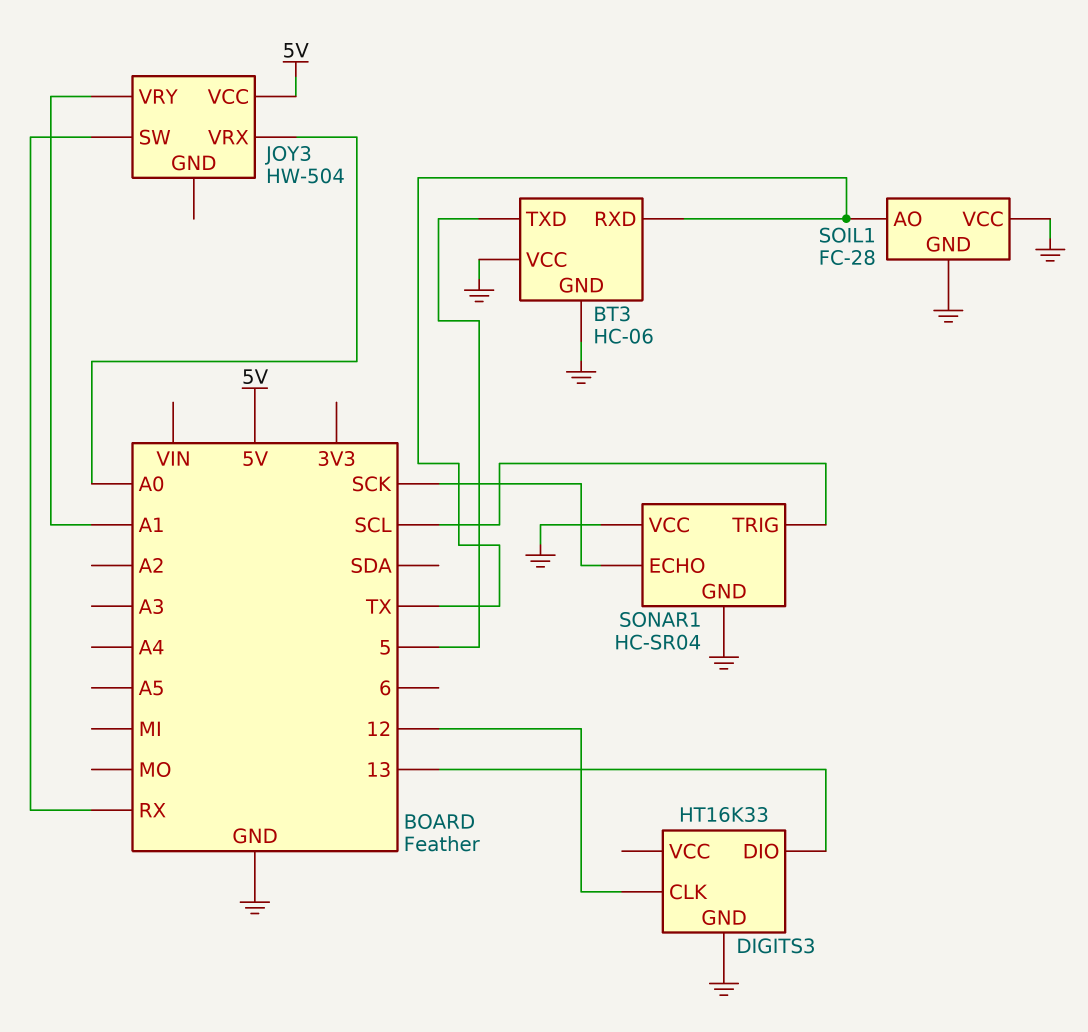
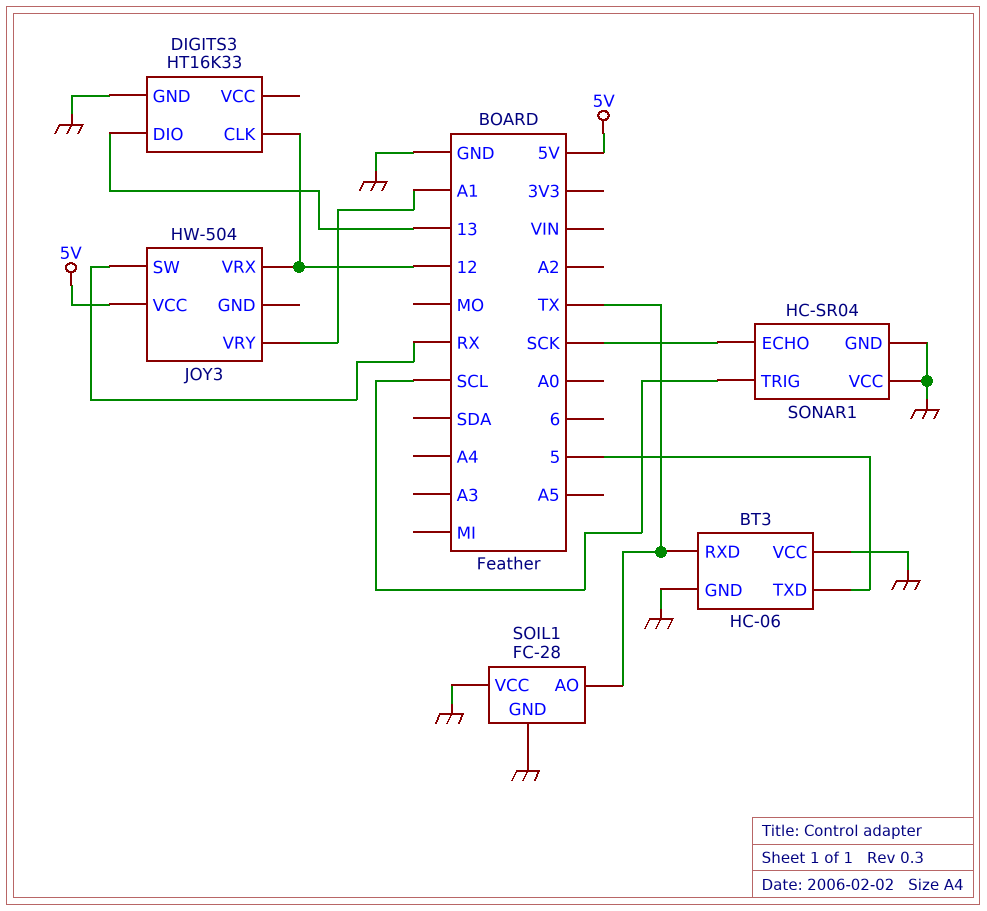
JOY3 pin VRX: A0 -> 12

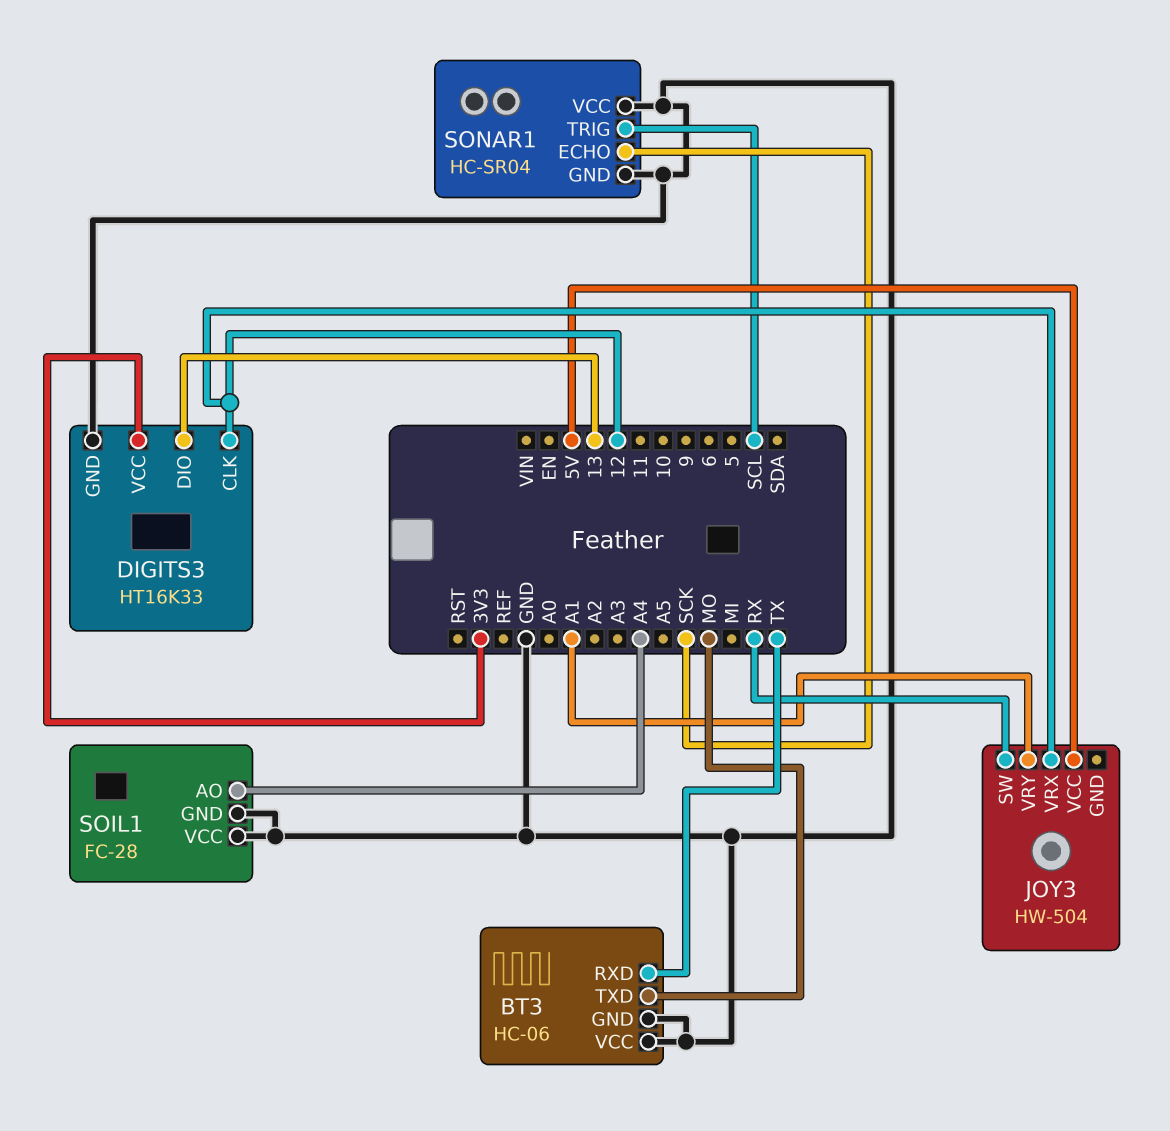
BT3 pin TXD: 5 -> MO
DIGITS3 pin VCC: none -> 3V3
SOIL1 pin AO: TX -> A4

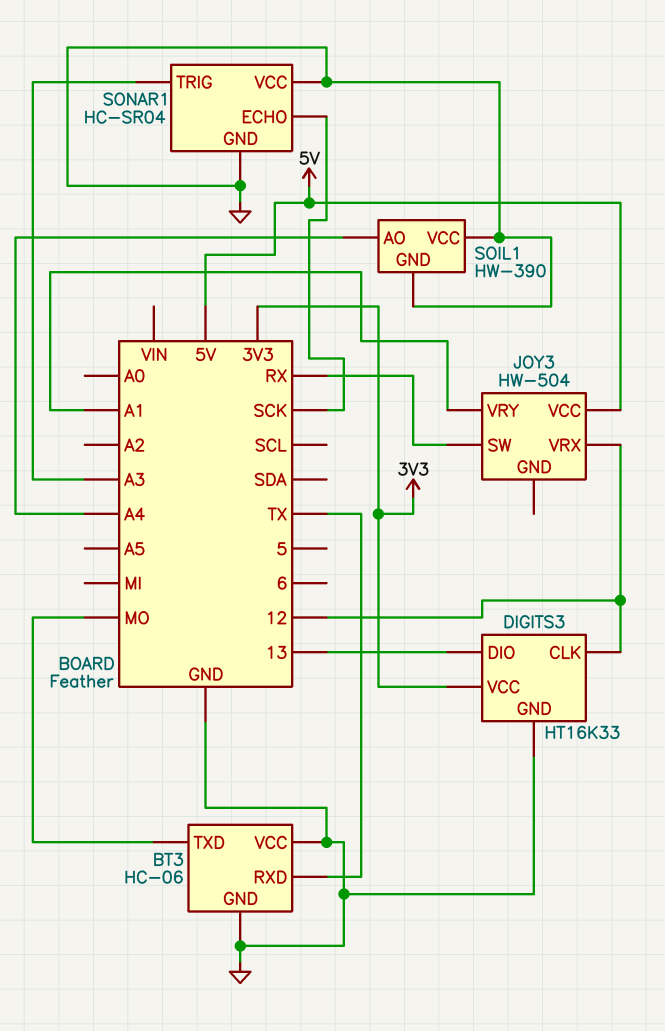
SOIL1: FC-28 -> HW-390
SONAR1 pin TRIG: SCL -> A3

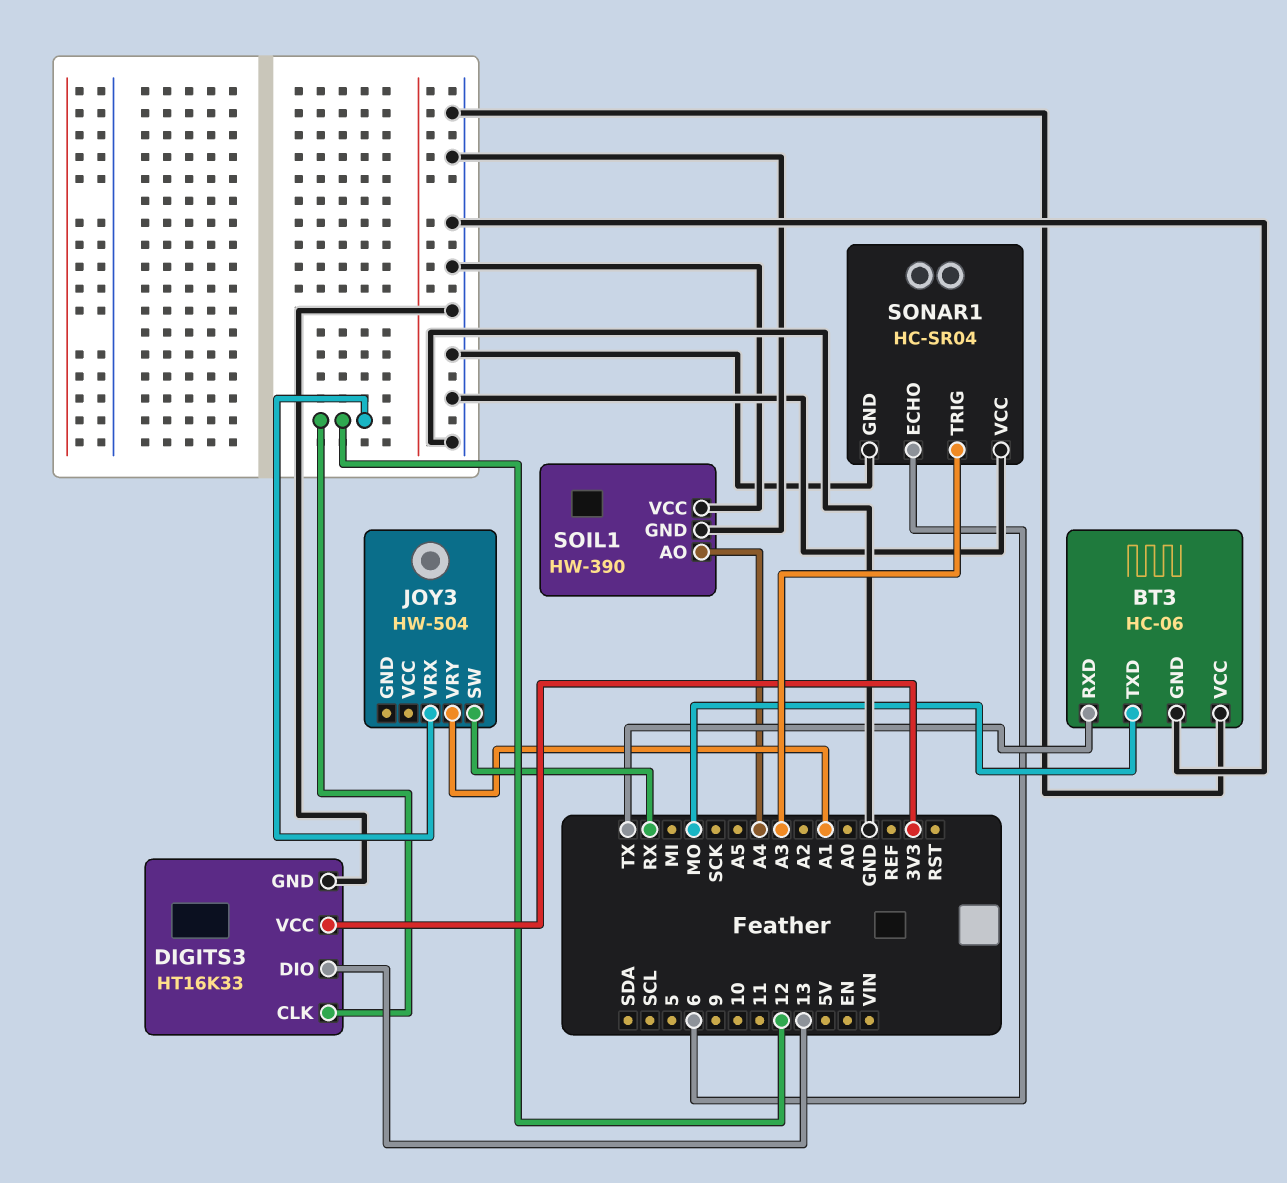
JOY3 pin VCC: 5V -> none
SONAR1 pin ECHO: SCK -> 6

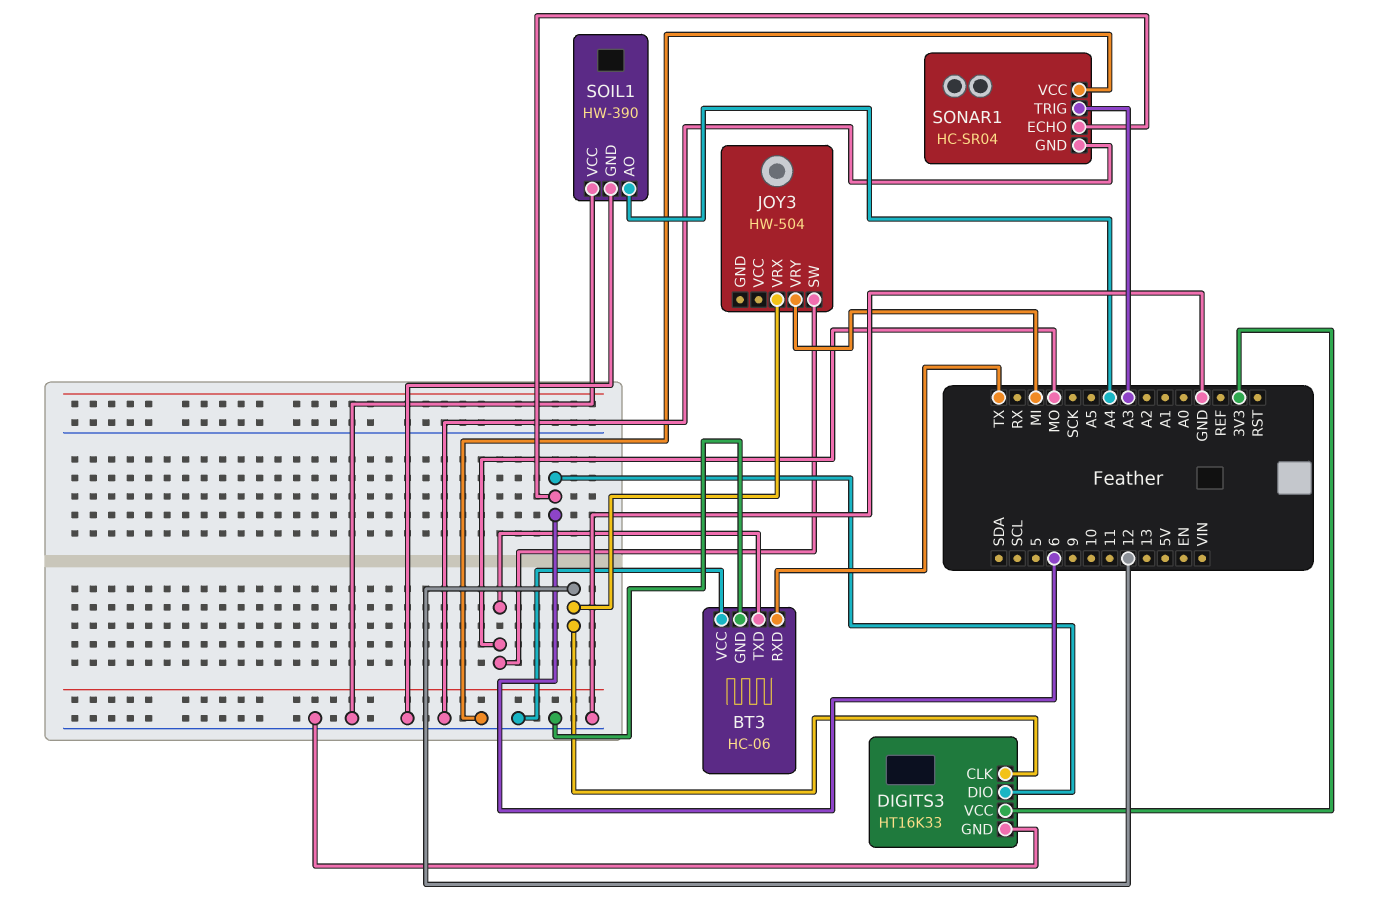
DIGITS3 pin DIO: 13 -> 6
JOY3 pin SW: RX -> MO
JOY3 pin VRY: A1 -> MI

